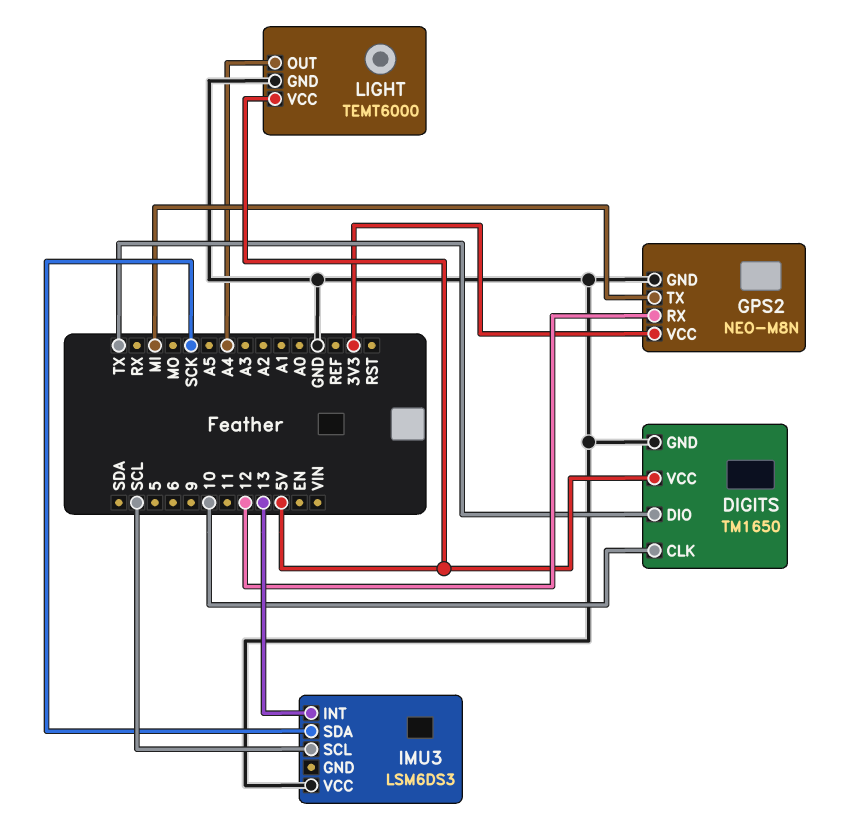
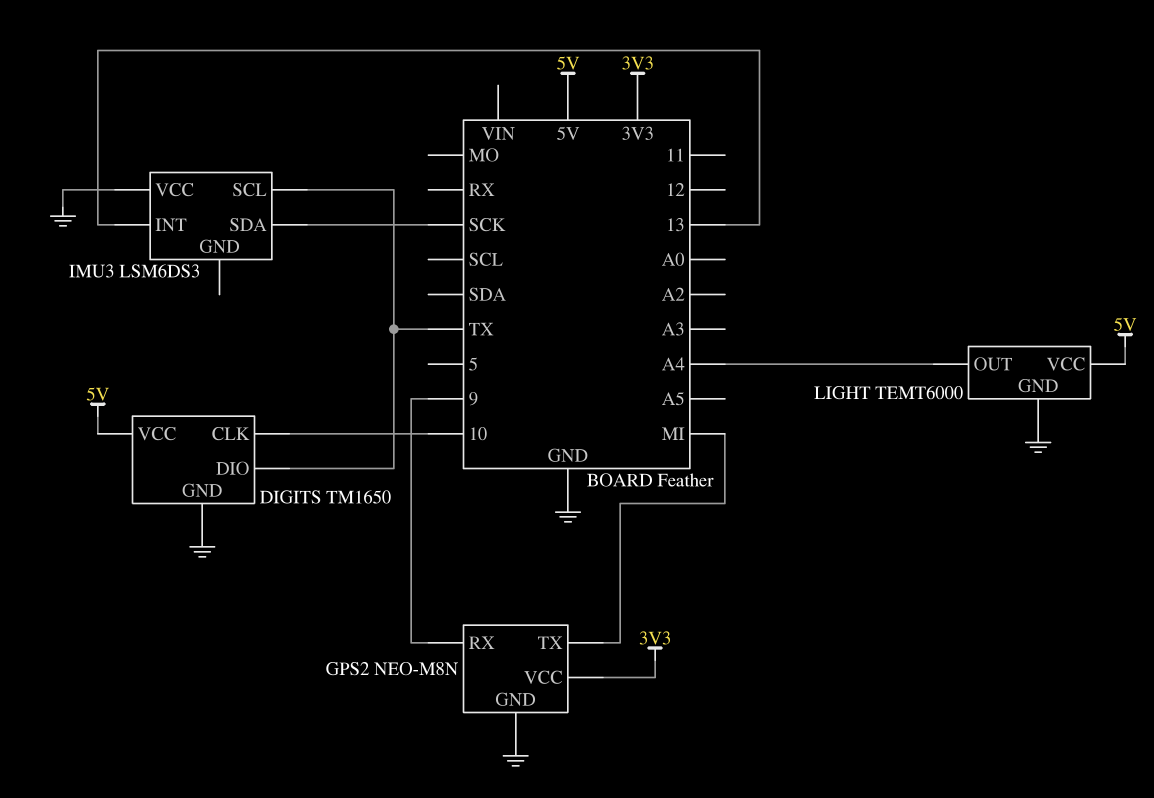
GPS2 pin RX: 12 -> 9
IMU3 pin SCL: SCL -> TX

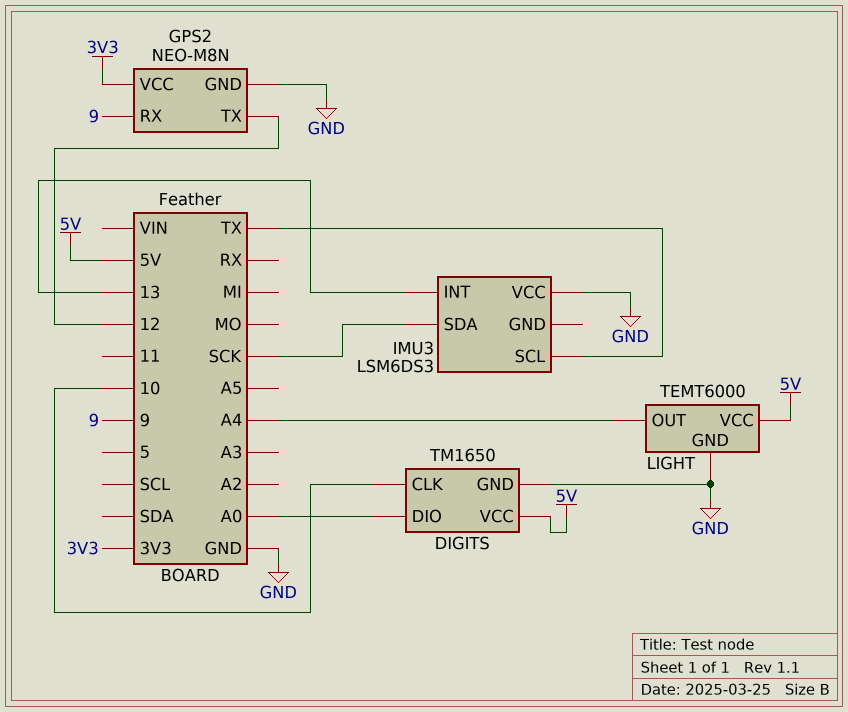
DIGITS pin DIO: TX -> A0
GPS2 pin TX: MI -> 12

